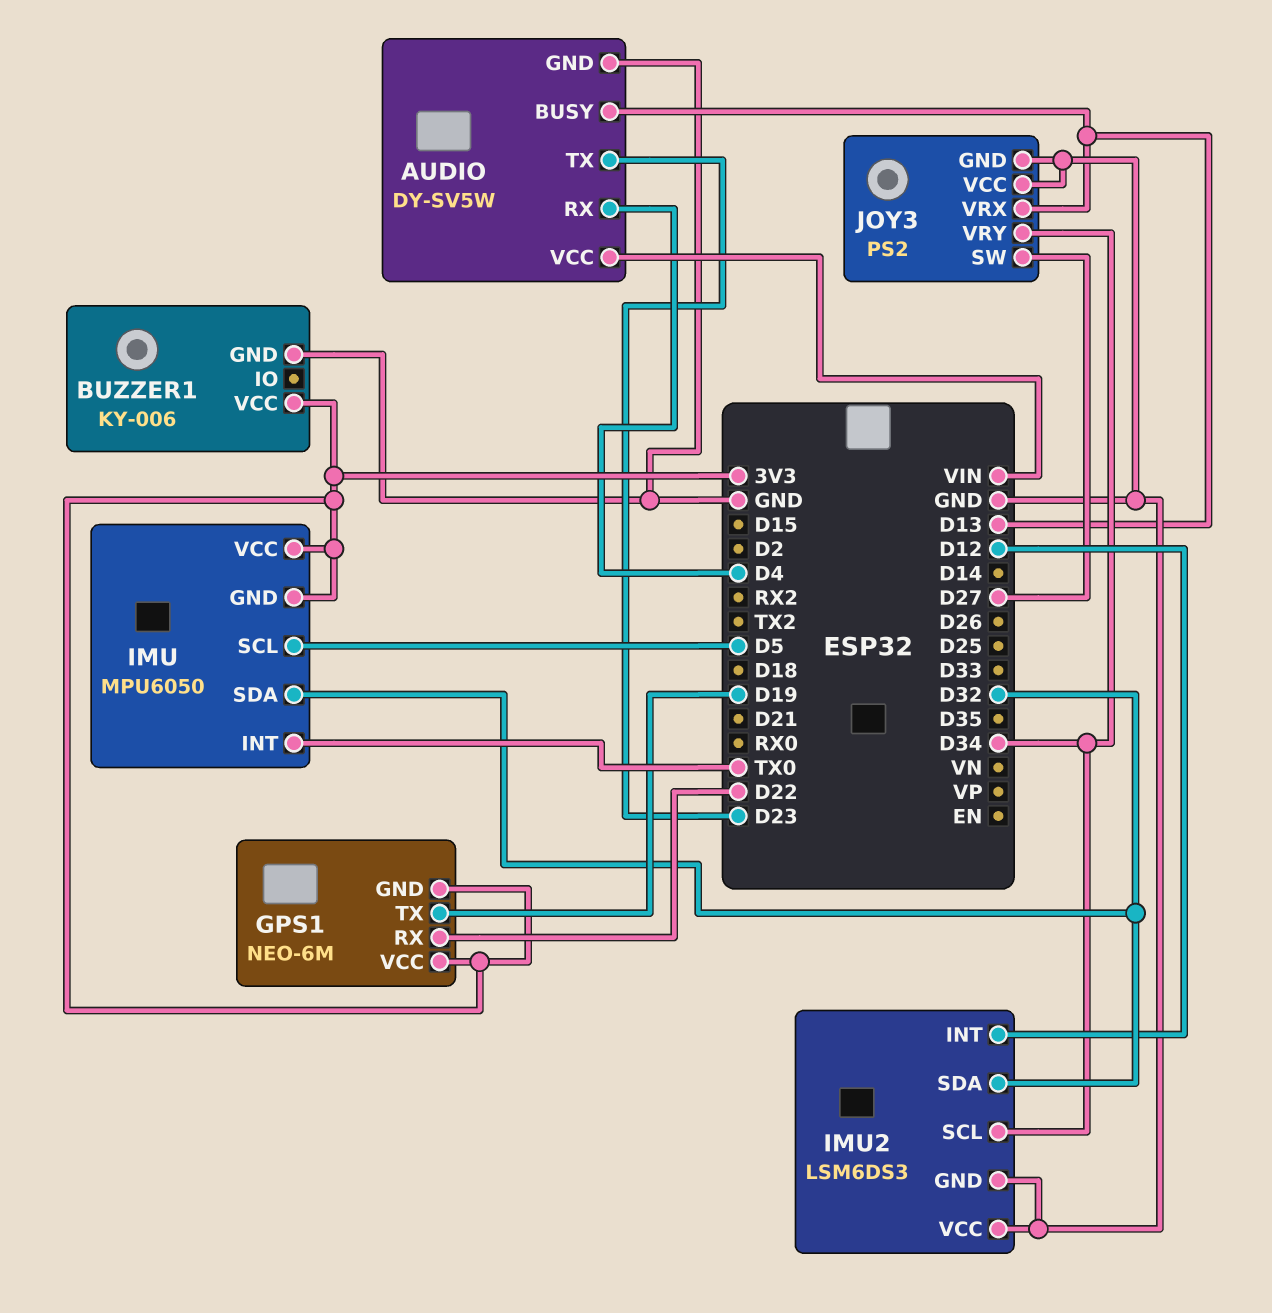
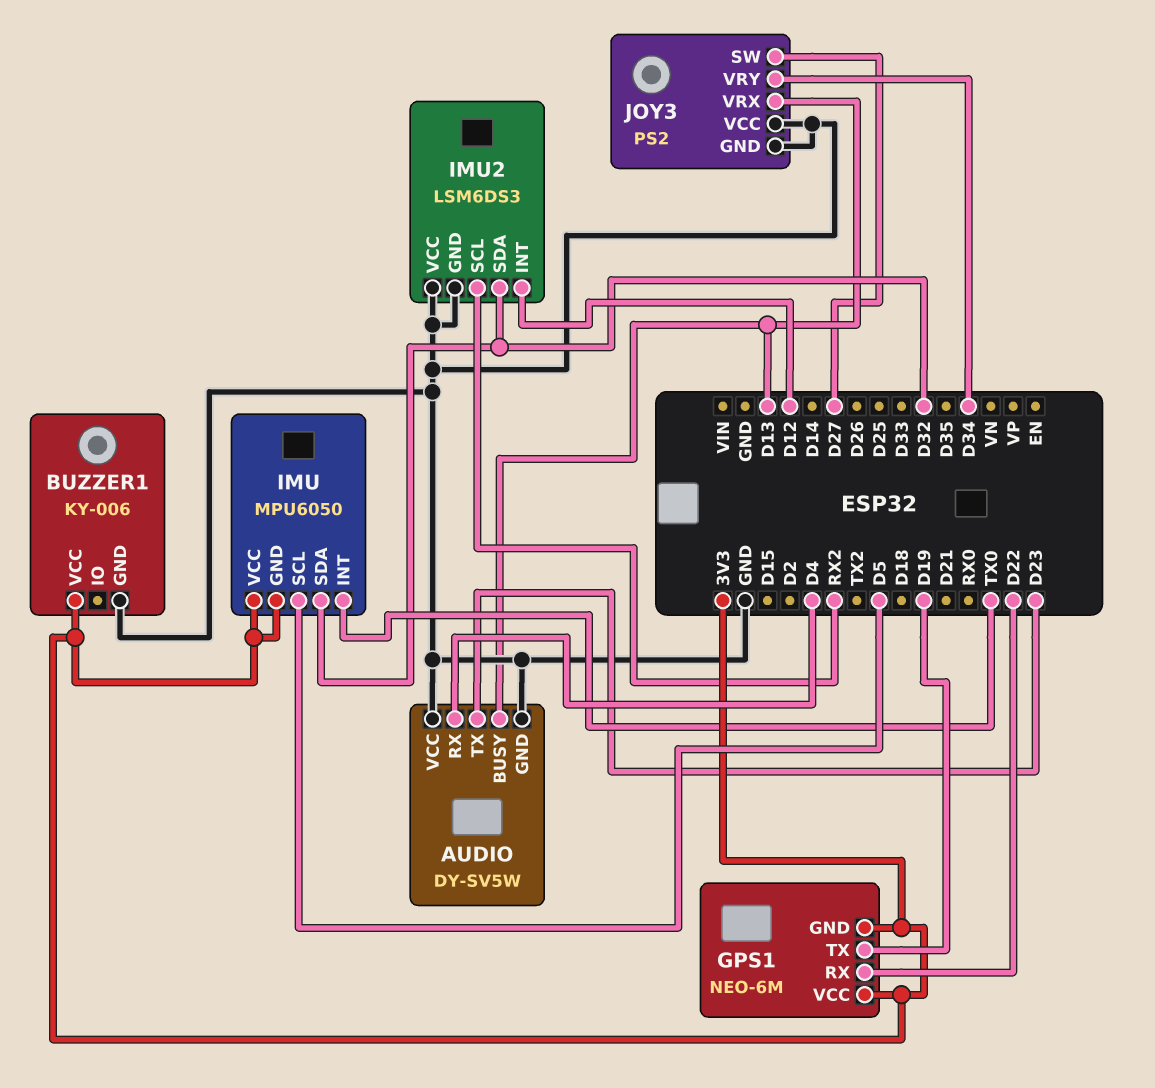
AUDIO pin VCC: VIN -> GND
IMU2 pin SCL: D34 -> RX2

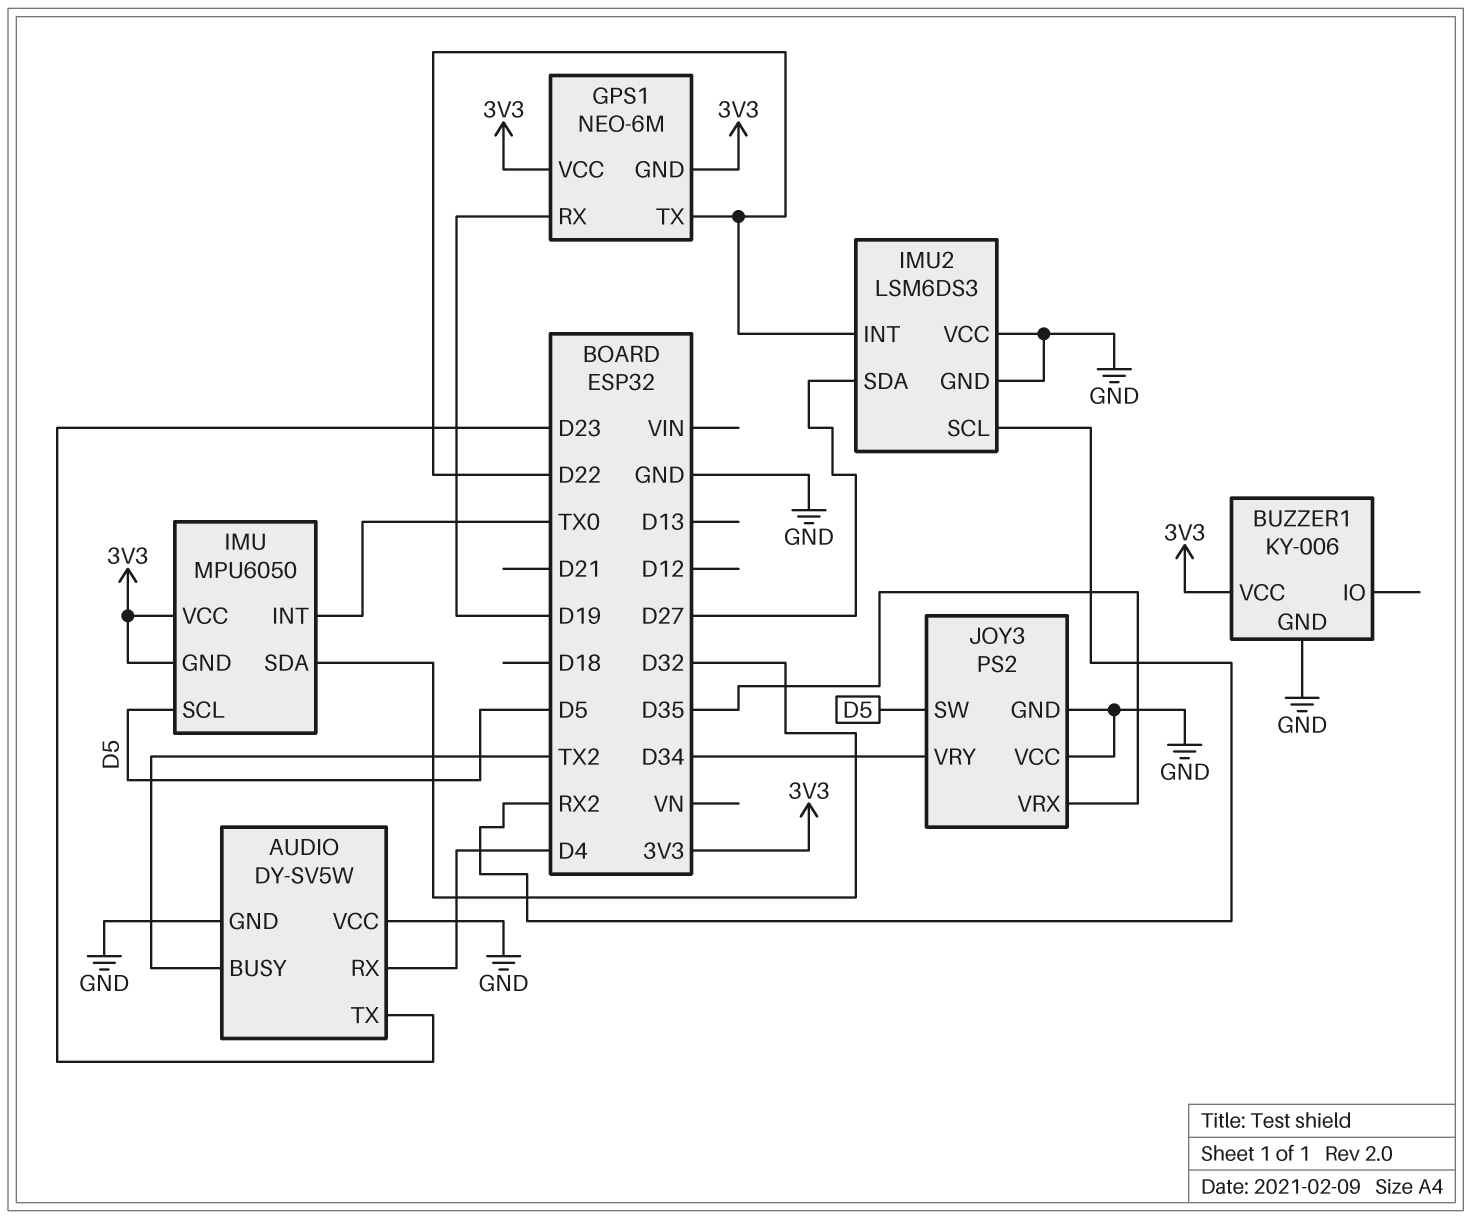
AUDIO pin BUSY: D13 -> TX2
GPS1 pin RX: D22 -> D19
GPS1 pin TX: D19 -> D22
IMU2 pin INT: D12 -> D22
IMU2 pin SDA: D32 -> D27
JOY3 pin SW: D27 -> D5
JOY3 pin VRX: D13 -> D35

